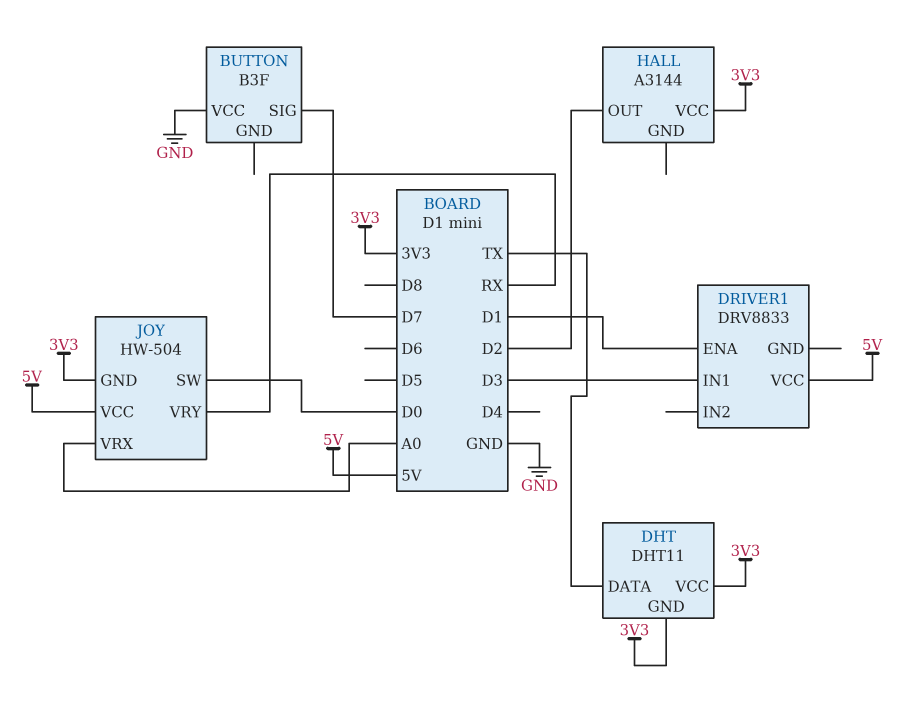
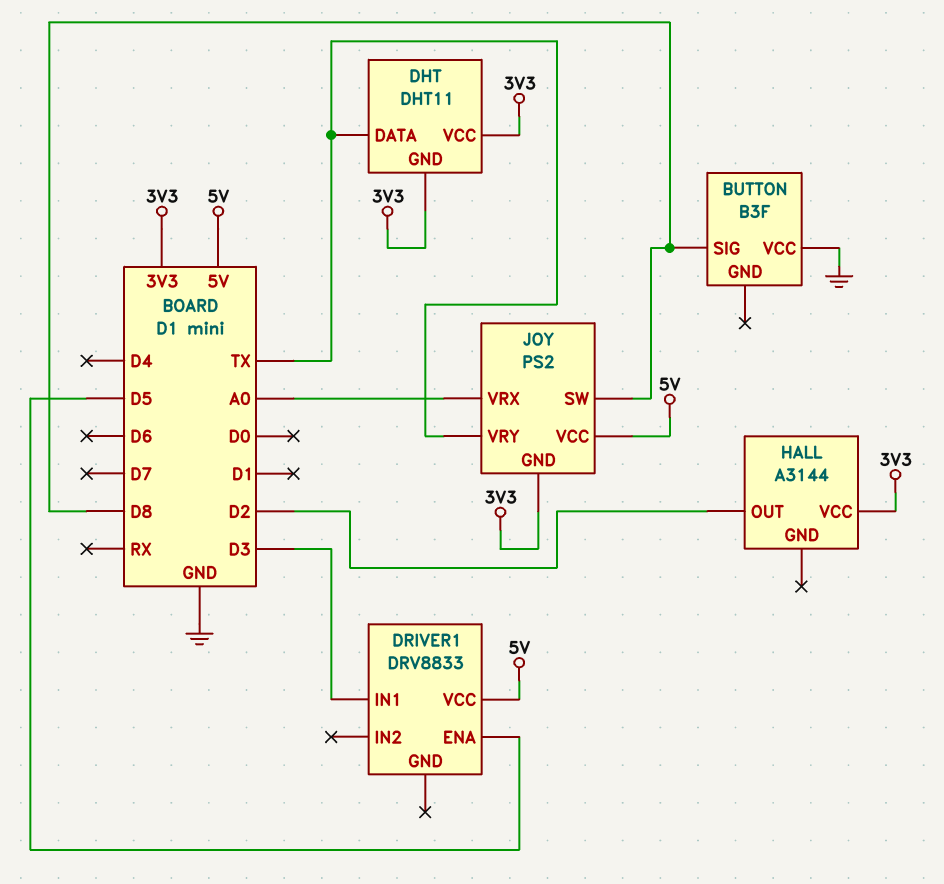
BUTTON pin SIG: D7 -> D8
DRIVER1 pin ENA: D1 -> D5
JOY: HW-504 -> PS2
JOY pin SW: D0 -> D8
JOY pin VRY: RX -> TX

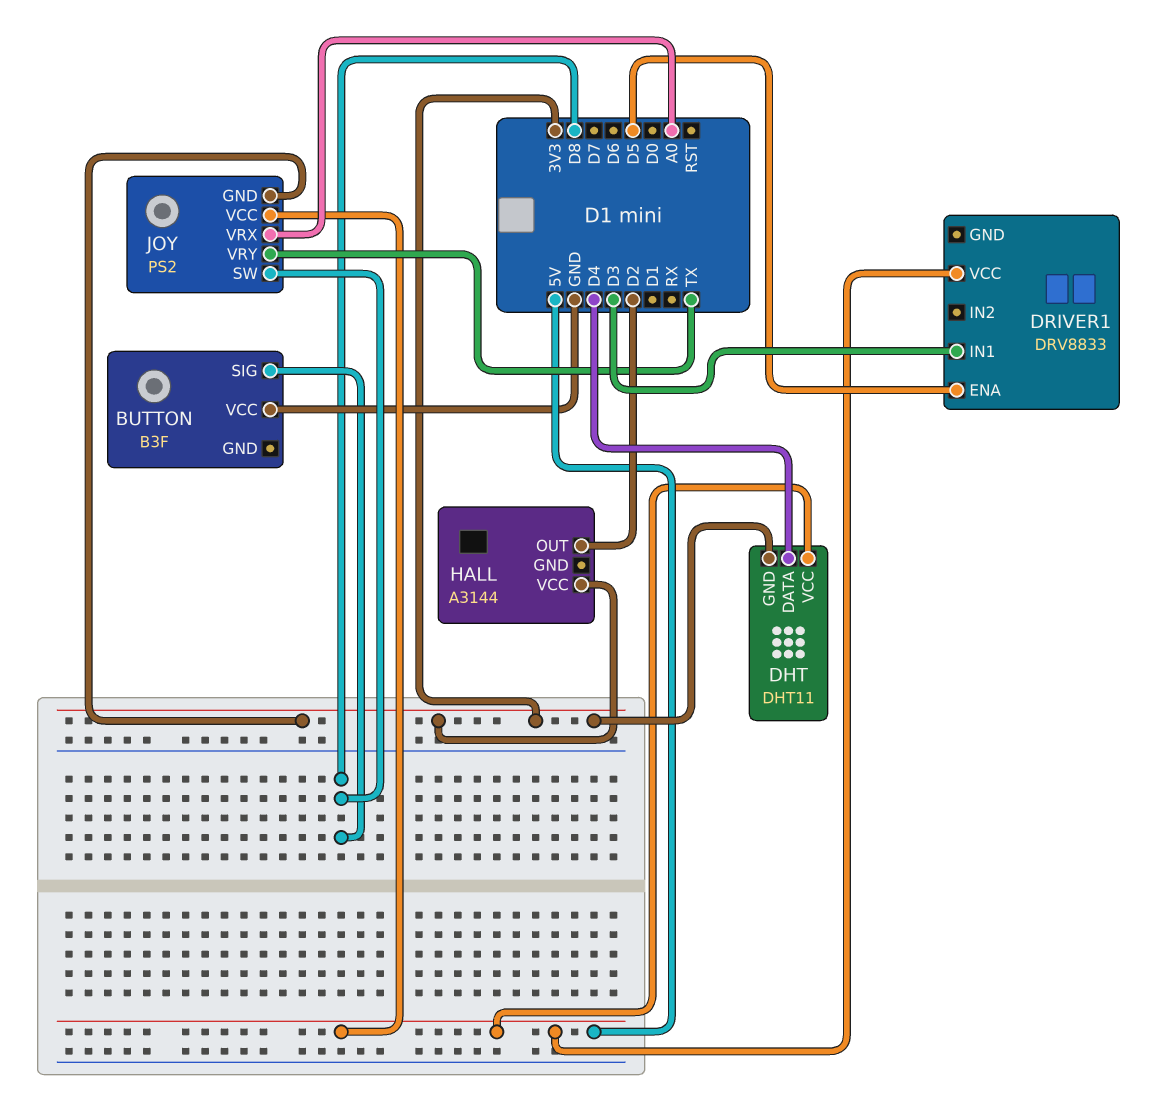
DHT pin DATA: TX -> D4
DHT pin VCC: 3V3 -> 5V

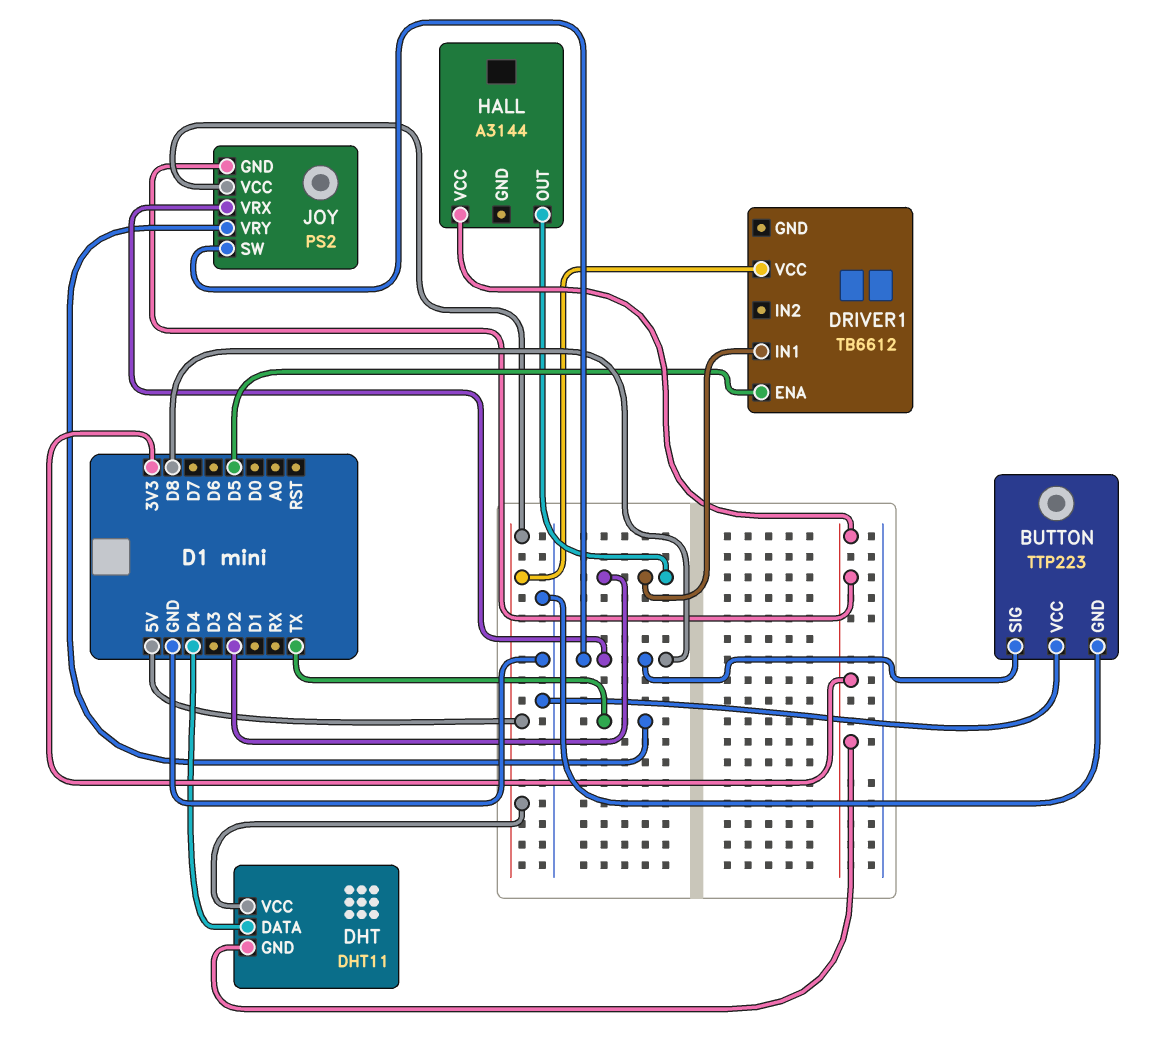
BUTTON: B3F -> TTP223
BUTTON pin GND: none -> GND
DRIVER1: DRV8833 -> TB6612
DRIVER1 pin IN1: D3 -> D2
JOY pin VRX: A0 -> D8

